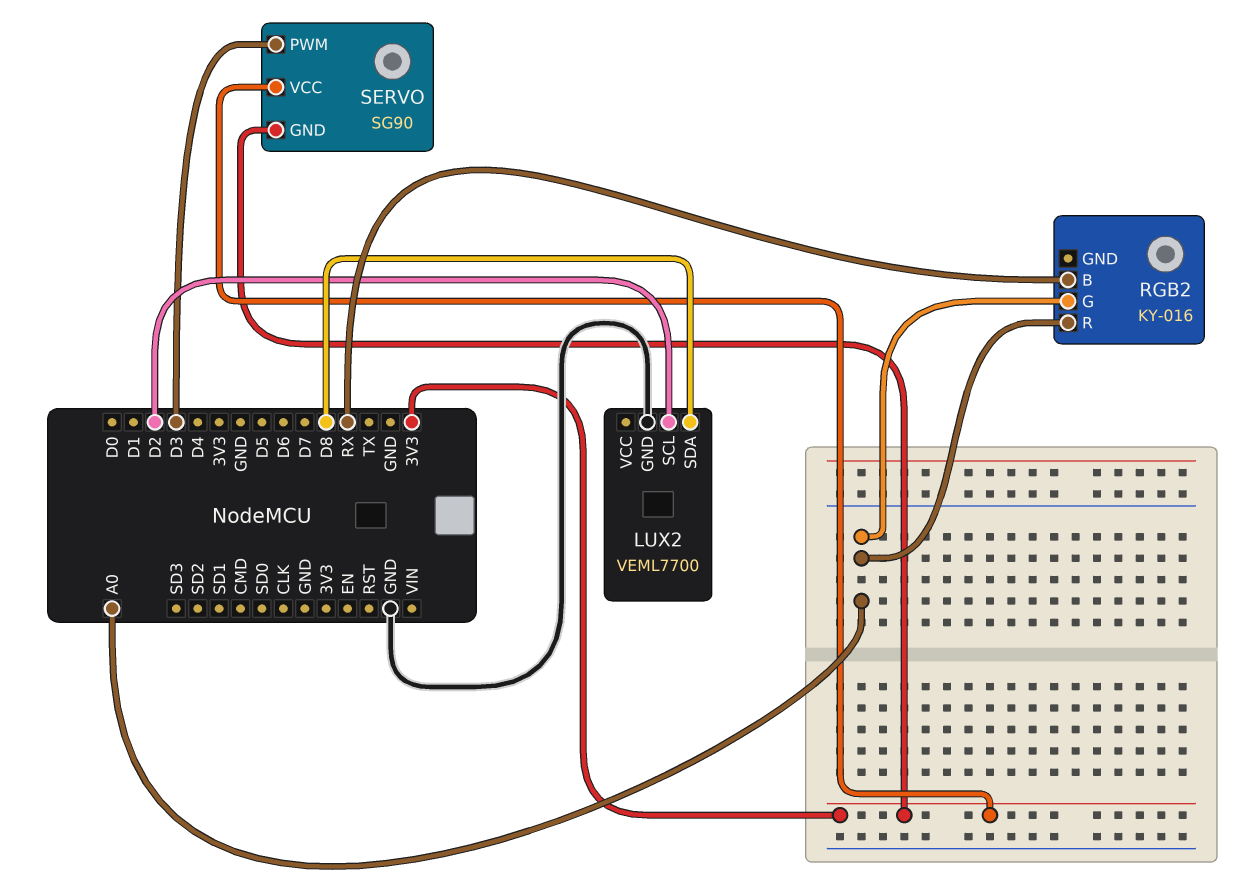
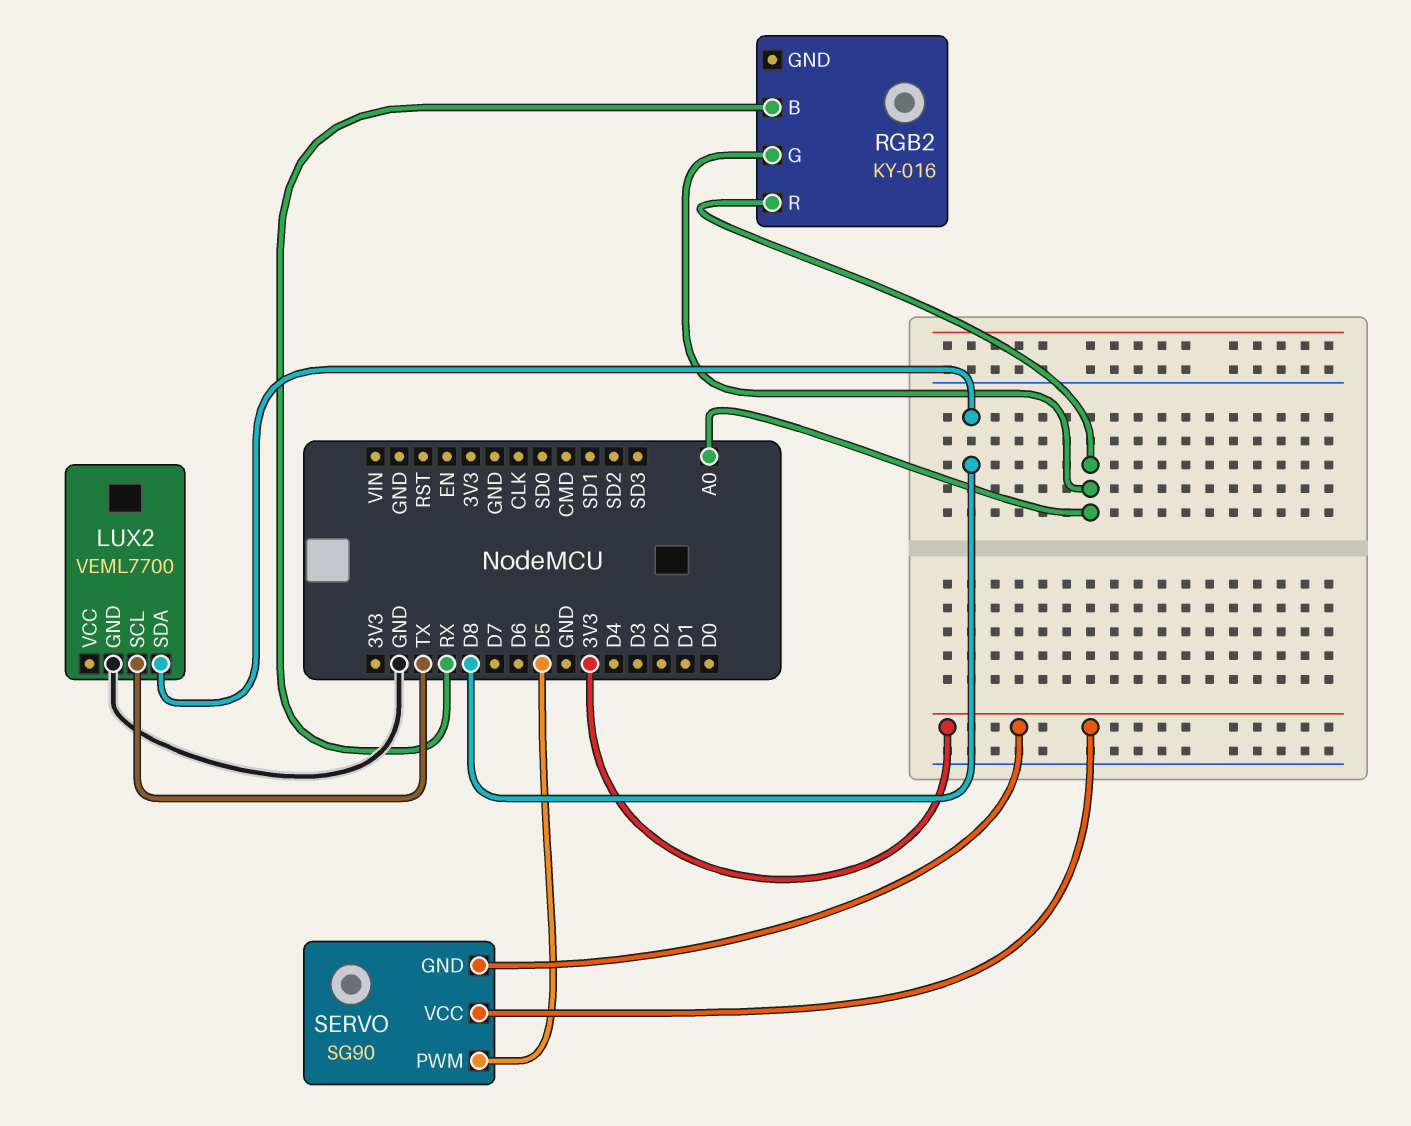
LUX2 pin SCL: D2 -> TX
SERVO pin PWM: D3 -> D5

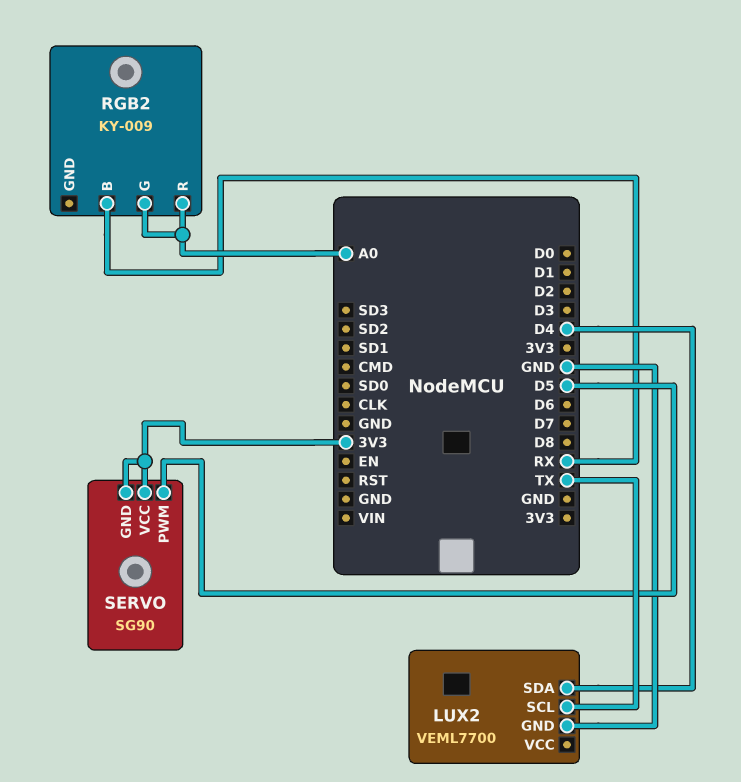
LUX2 pin SDA: D8 -> D4
RGB2: KY-016 -> KY-009

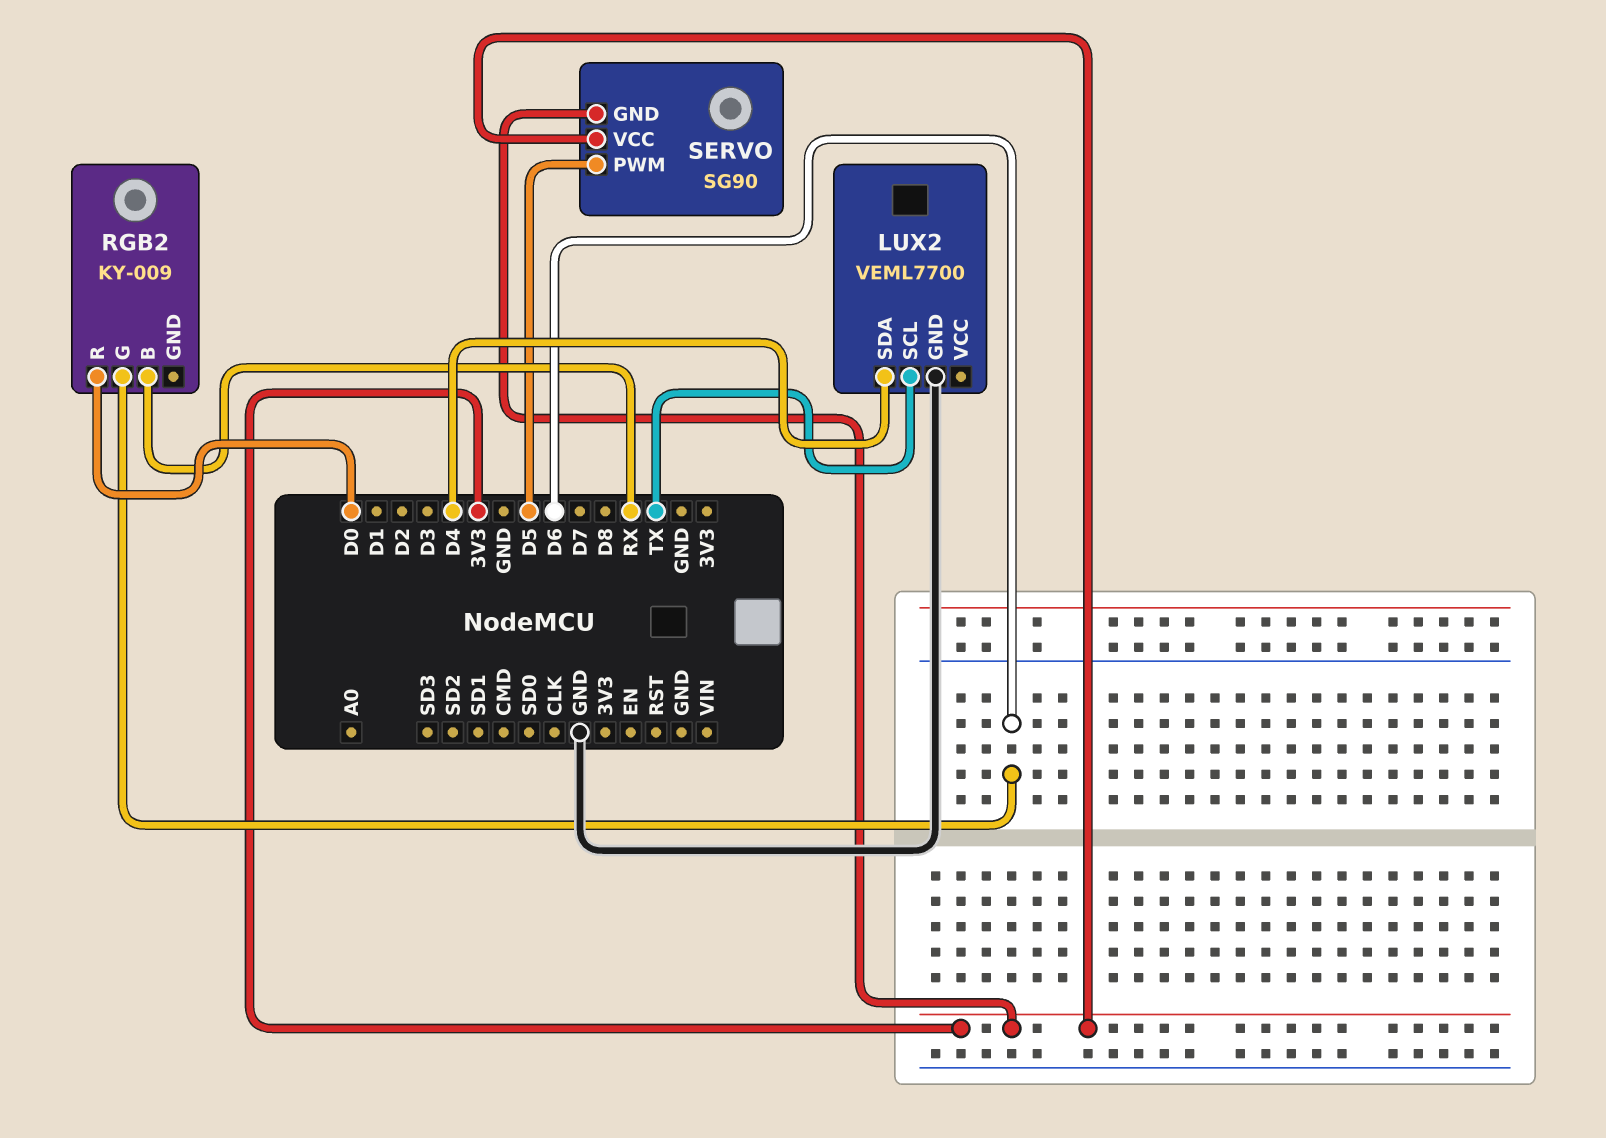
RGB2 pin G: A0 -> D6
RGB2 pin R: A0 -> D0

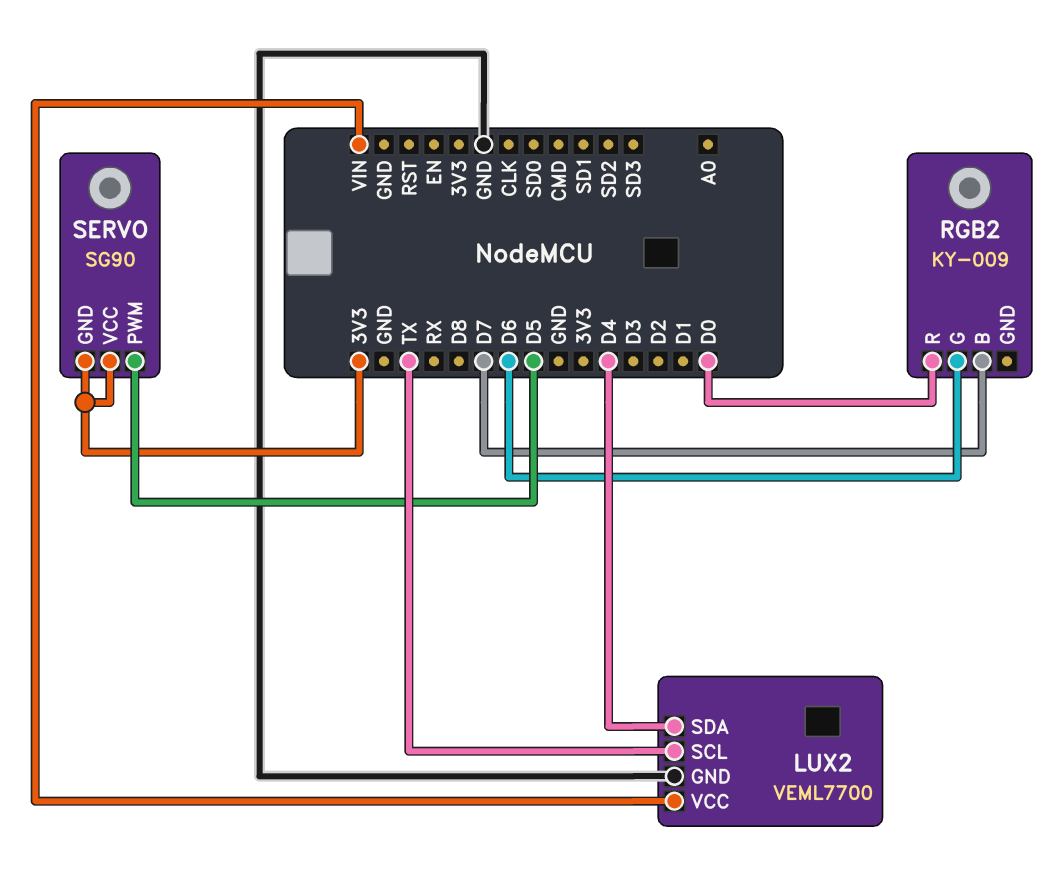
LUX2 pin VCC: none -> VIN
RGB2 pin B: RX -> D7

